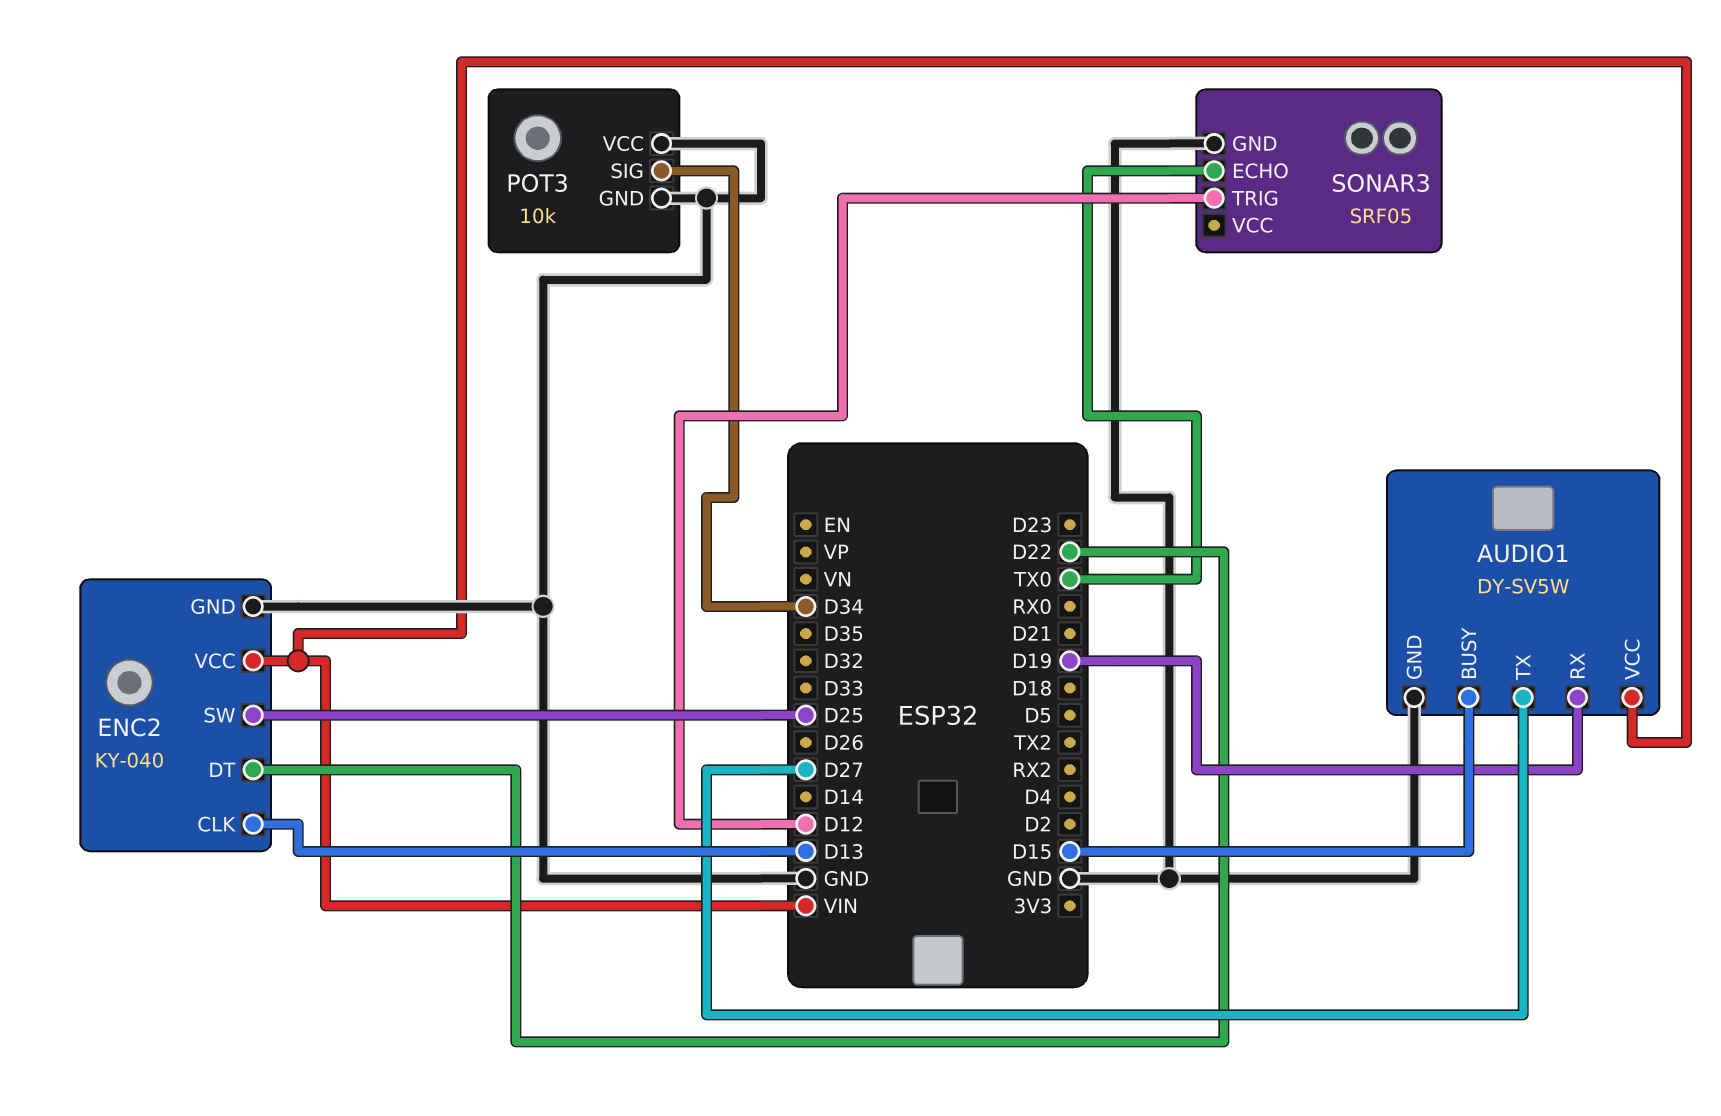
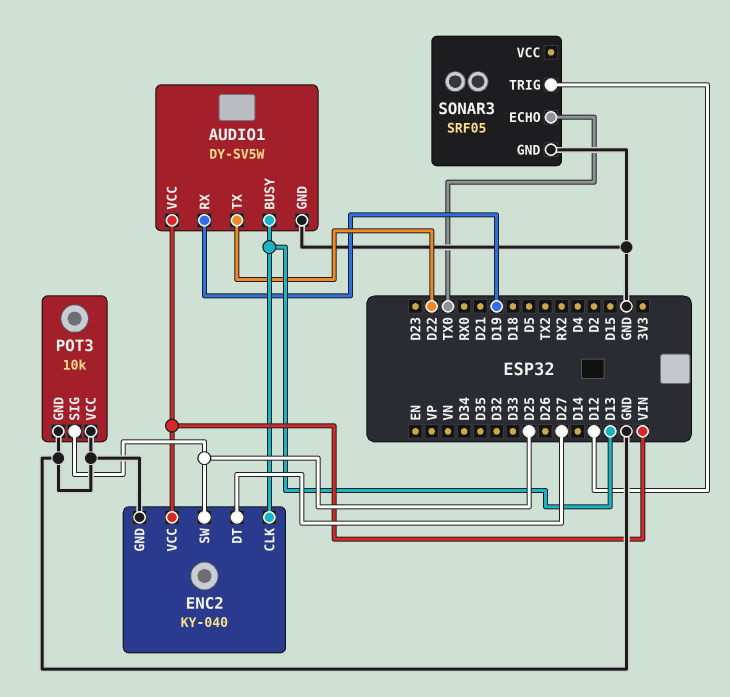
AUDIO1 pin BUSY: D15 -> D13
AUDIO1 pin TX: D27 -> D22
ENC2 pin DT: D22 -> D27
POT3 pin SIG: D34 -> D25

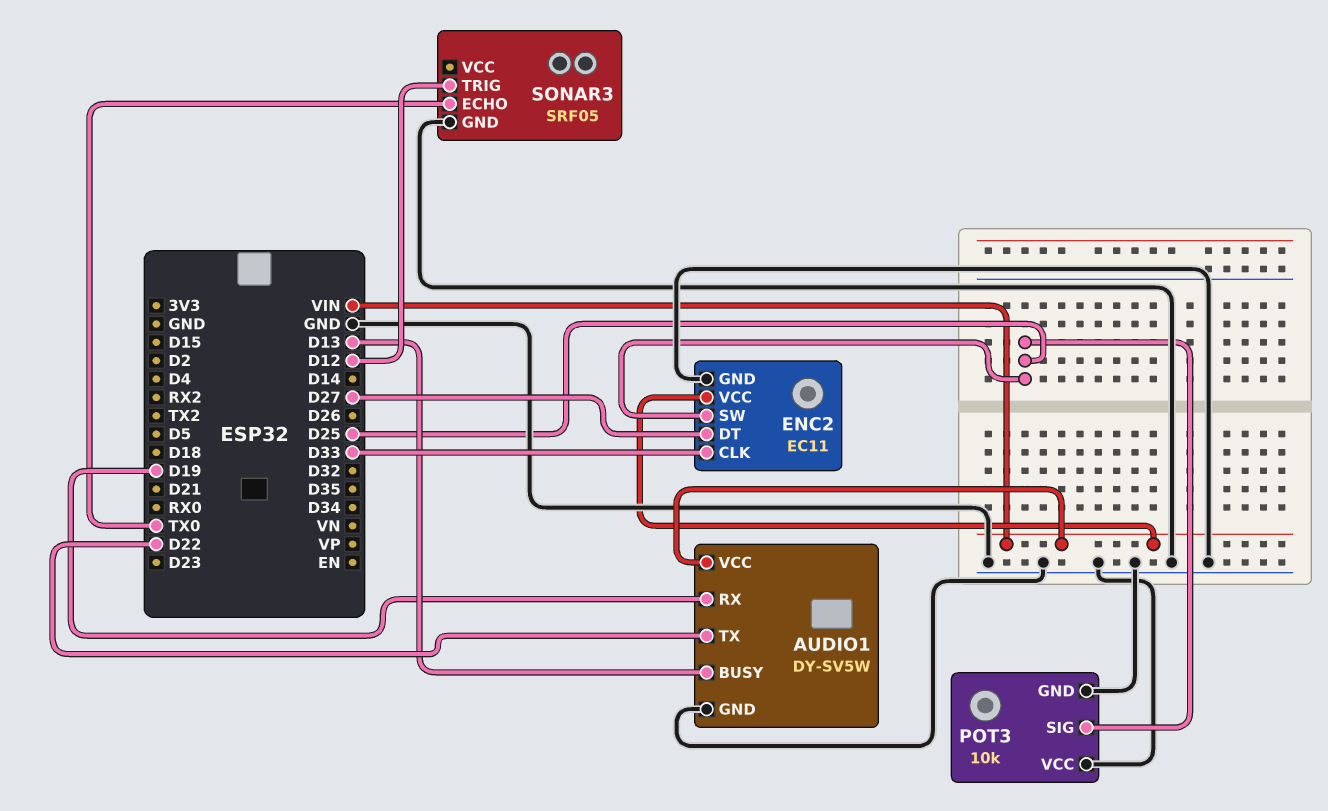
ENC2: KY-040 -> EC11
ENC2 pin CLK: D13 -> D33

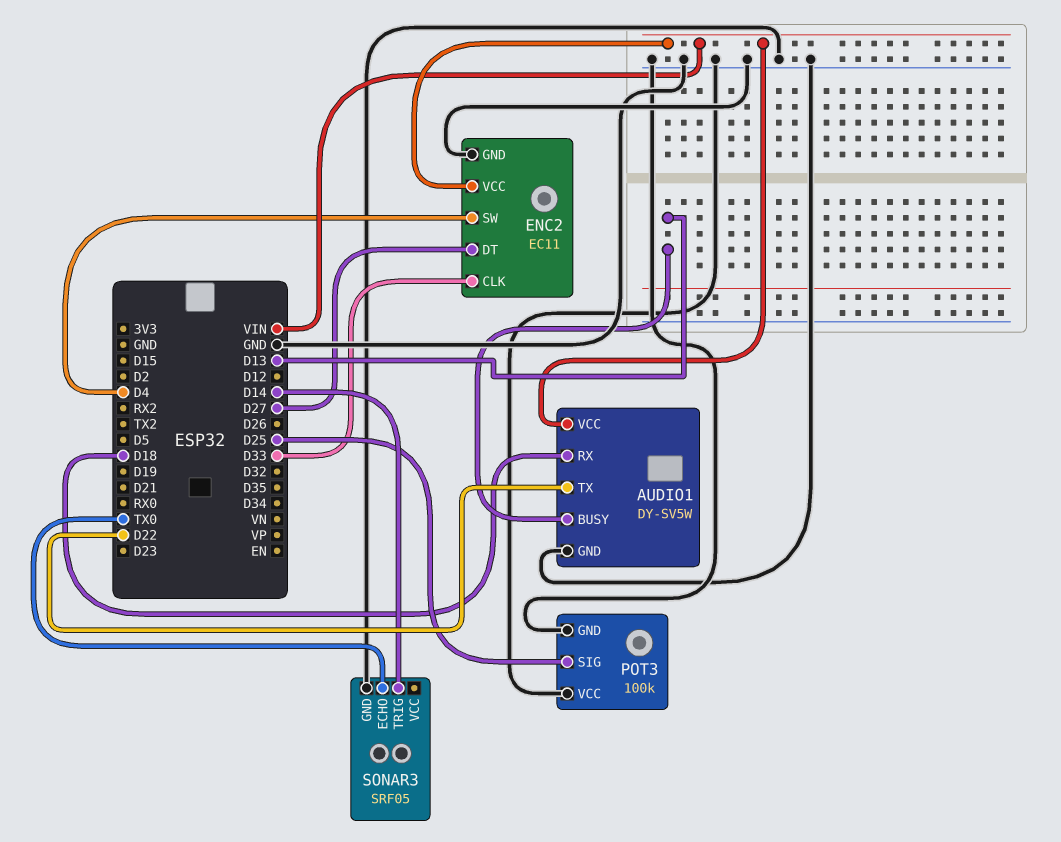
AUDIO1 pin RX: D19 -> D18
ENC2 pin SW: D25 -> D4
POT3: 10k -> 100k
SONAR3 pin TRIG: D12 -> D14

